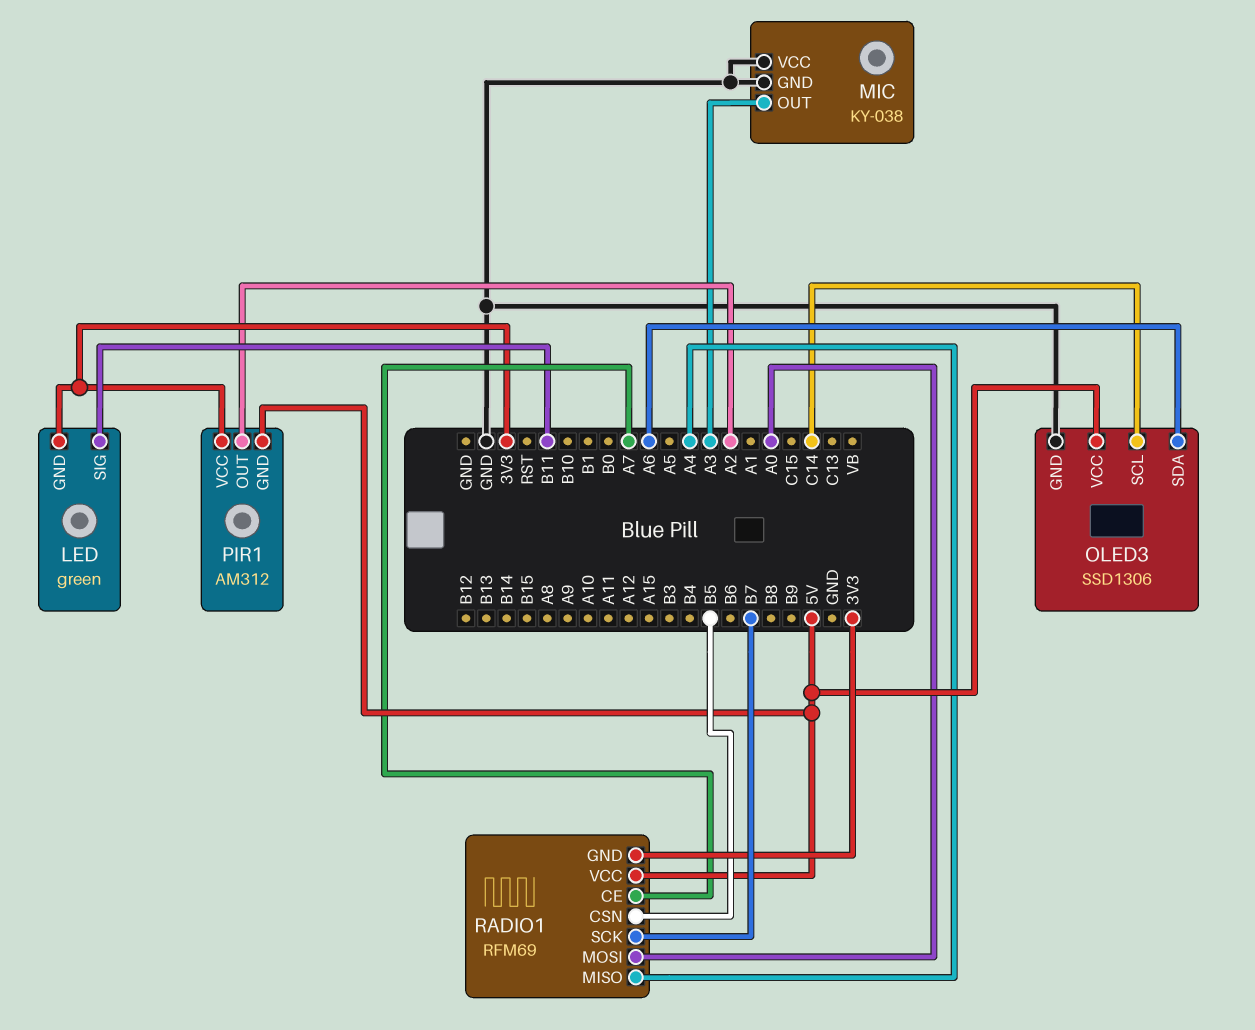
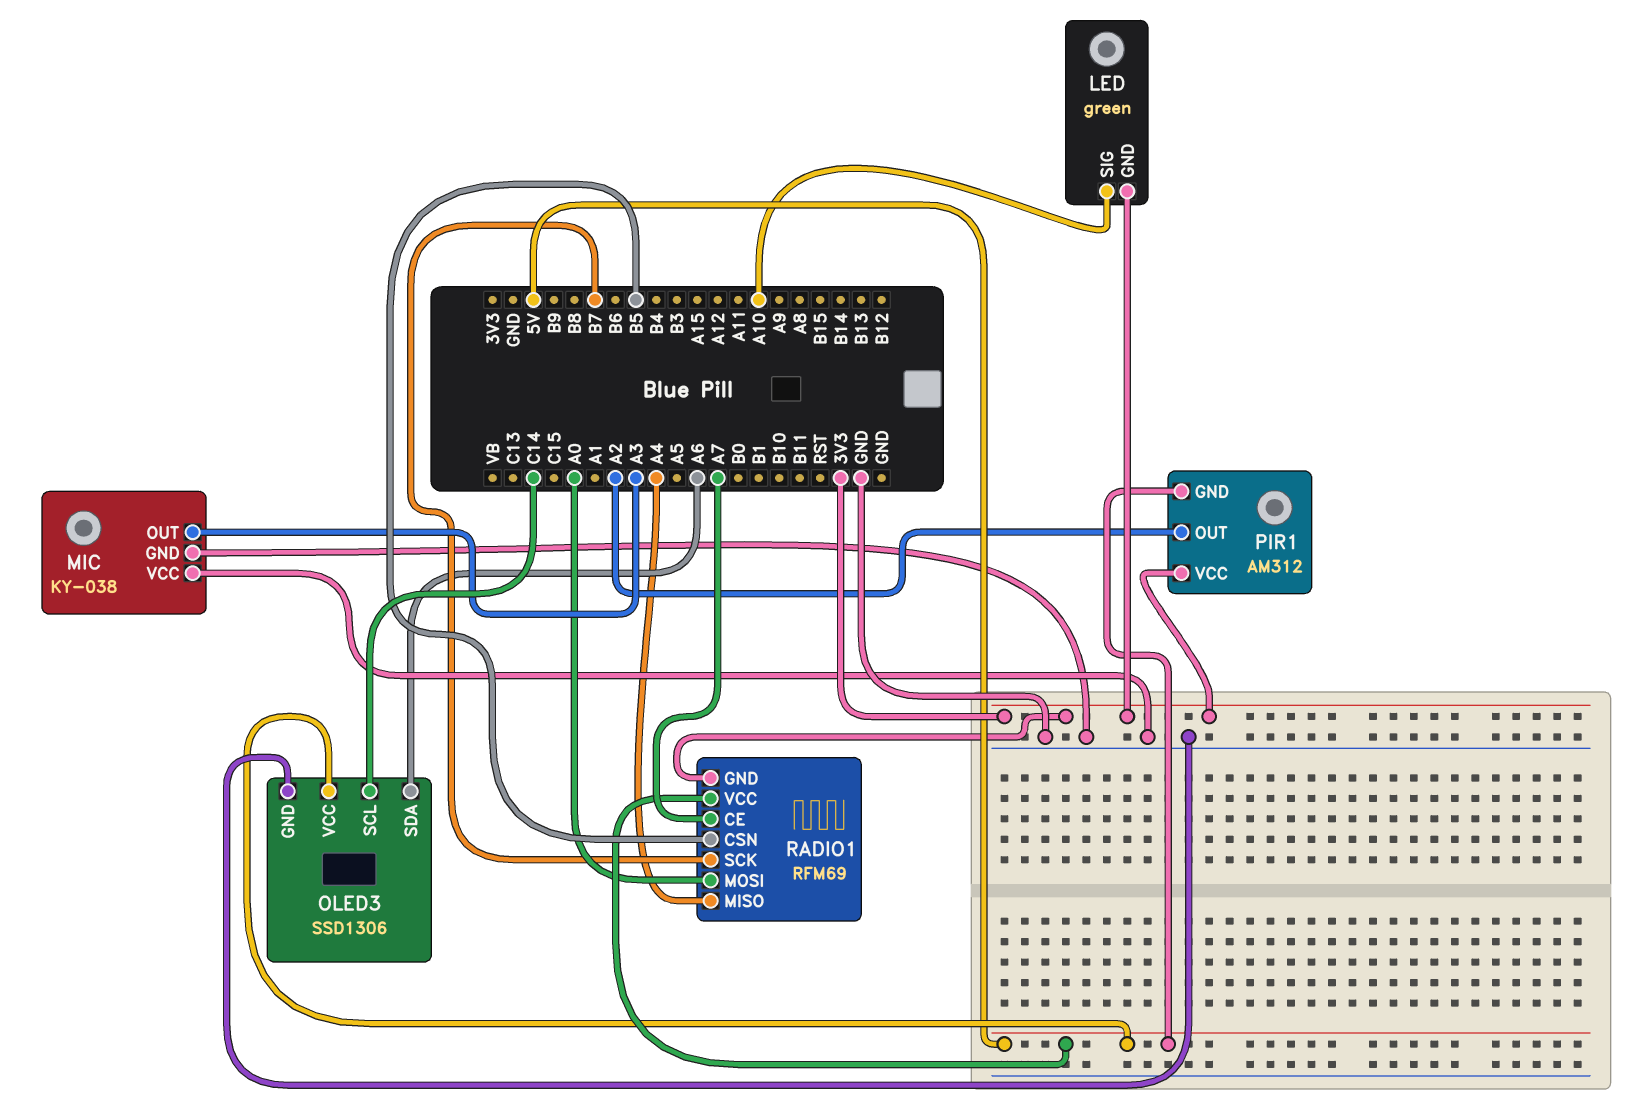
LED pin SIG: B11 -> A10

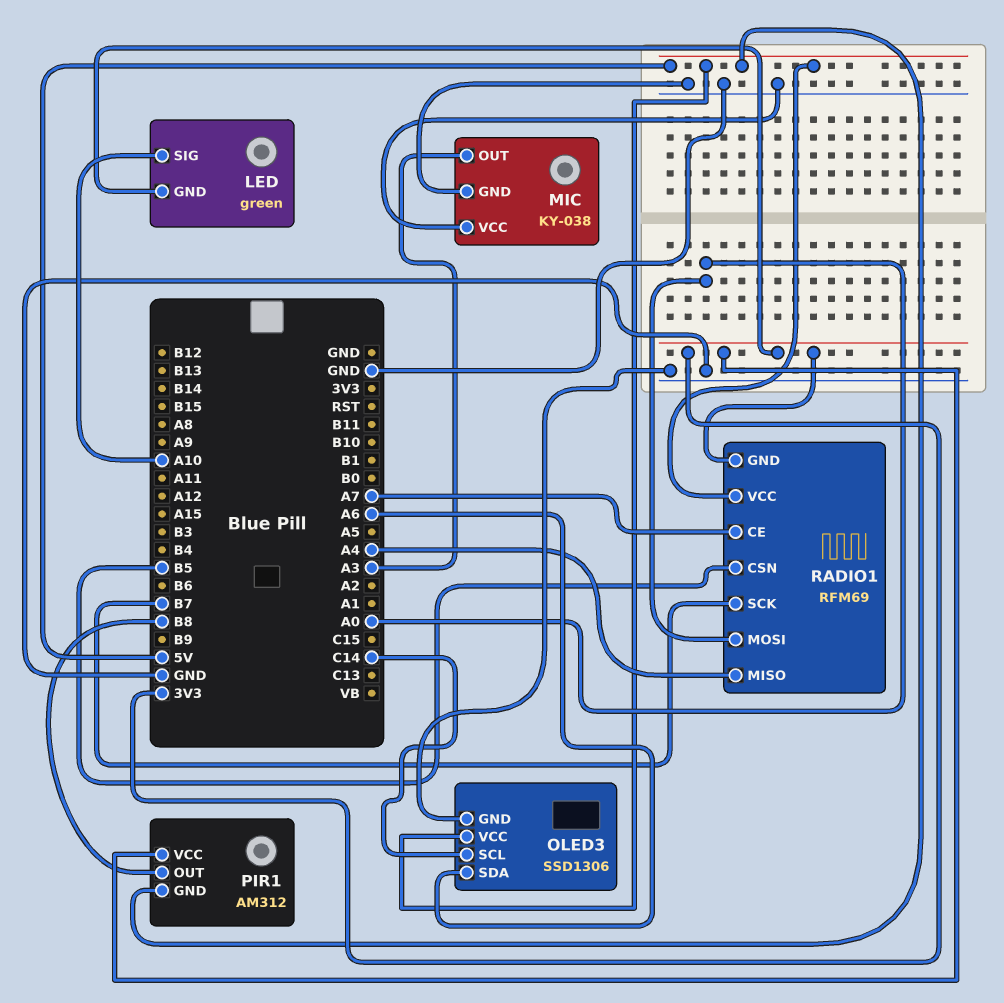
PIR1 pin OUT: A2 -> B8

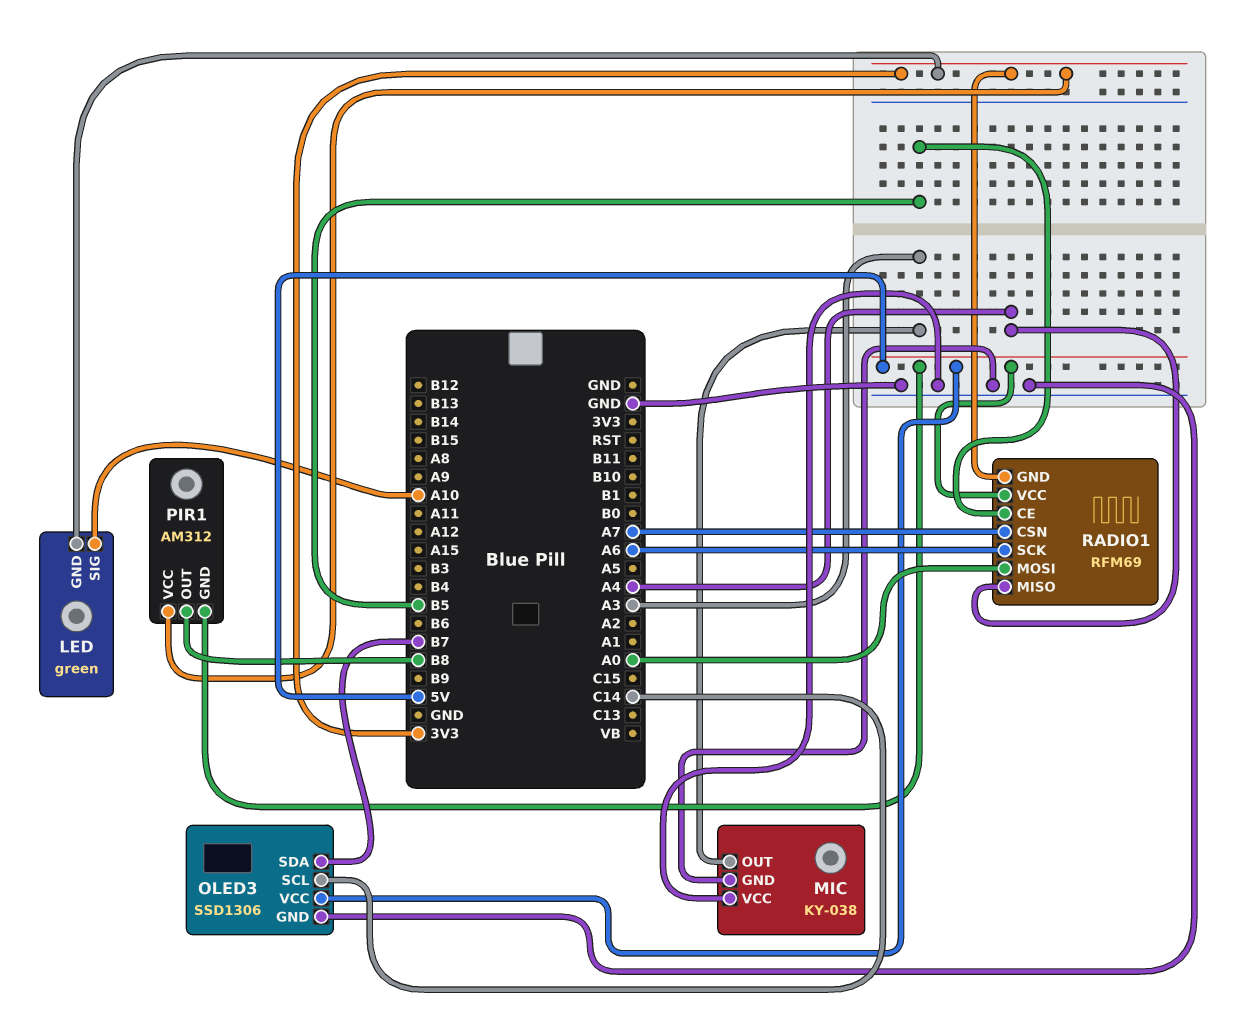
OLED3 pin SDA: A6 -> B7
RADIO1 pin CE: A7 -> B5
RADIO1 pin CSN: B5 -> A7
RADIO1 pin SCK: B7 -> A6

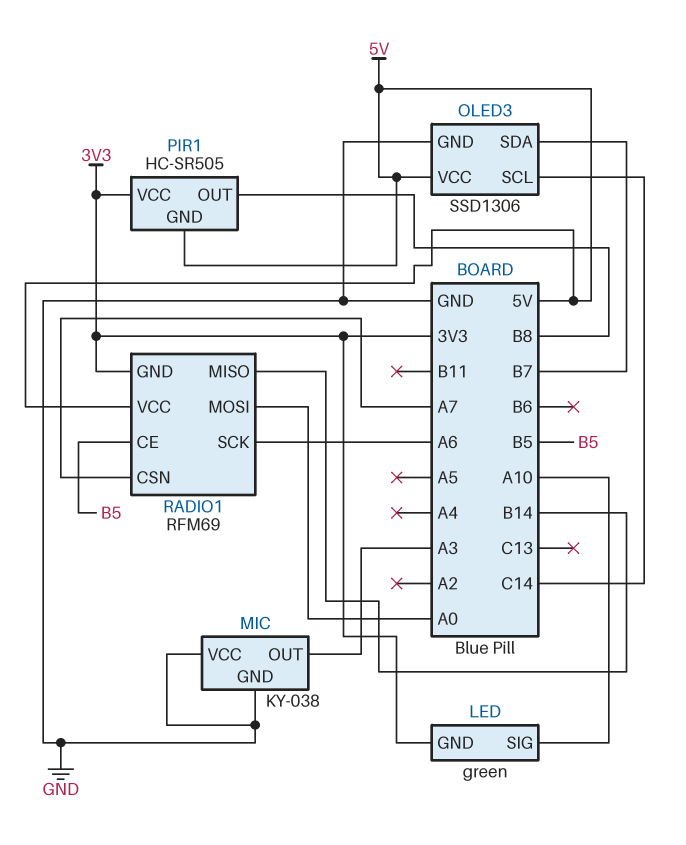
PIR1: AM312 -> HC-SR505
RADIO1 pin MISO: A4 -> B14

